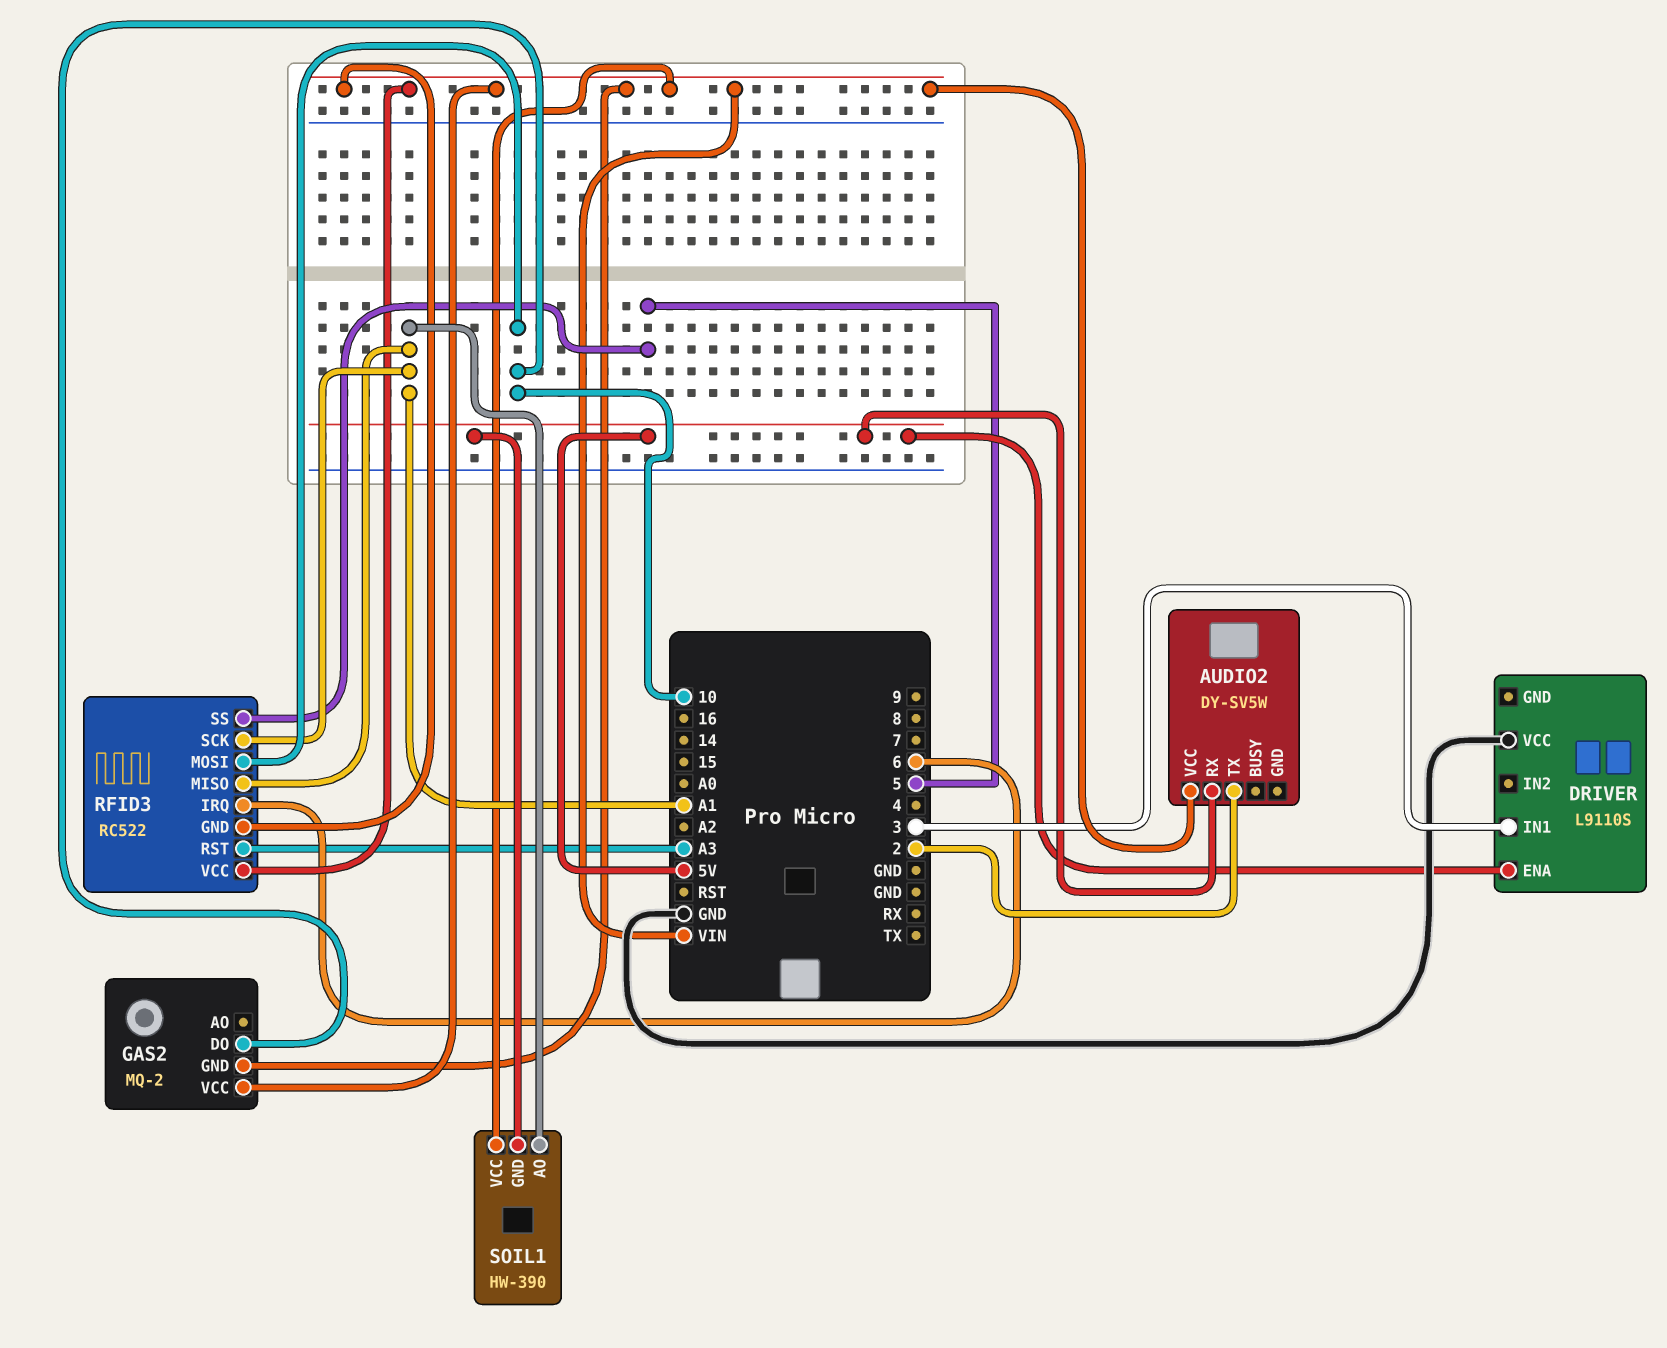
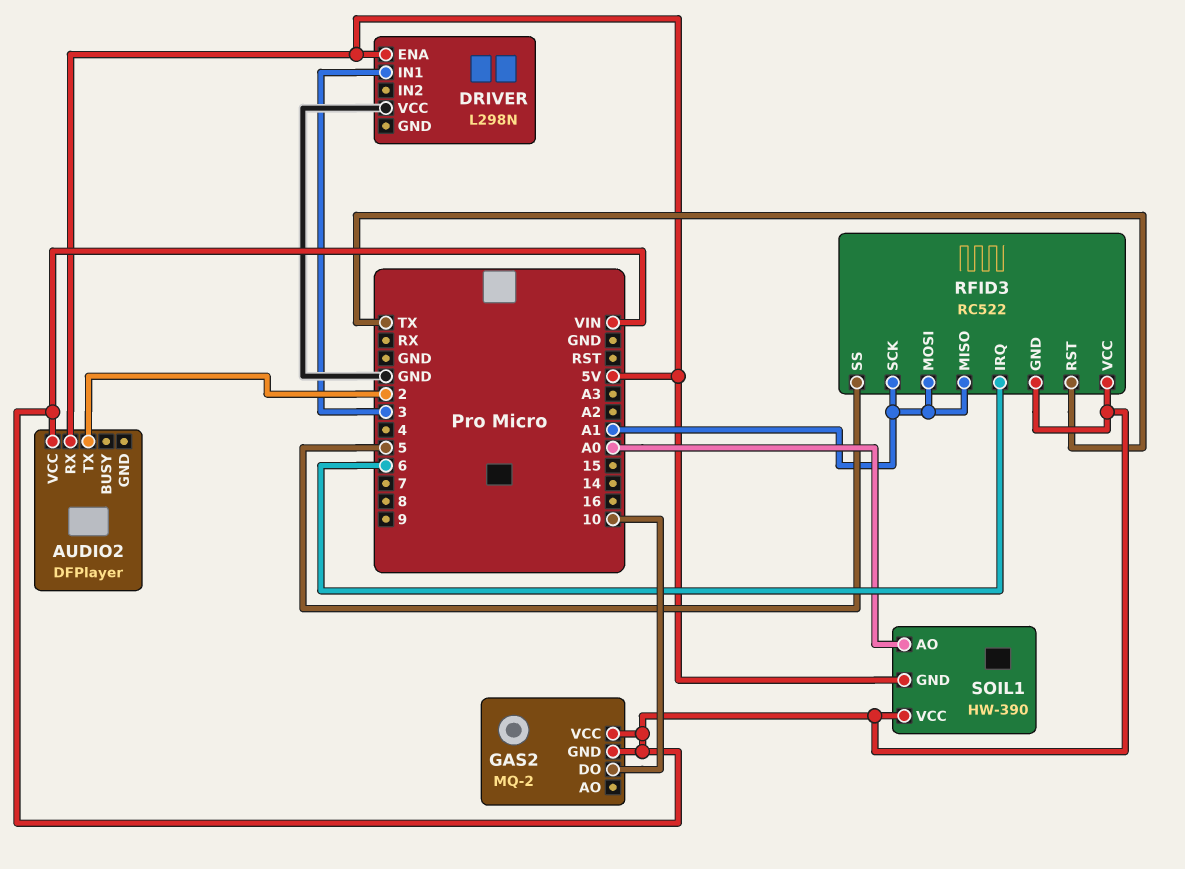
AUDIO2: DY-SV5W -> DFPlayer
DRIVER: L9110S -> L298N
RFID3 pin MOSI: 10 -> A1
RFID3 pin RST: A3 -> TX
SOIL1 pin AO: A1 -> A0

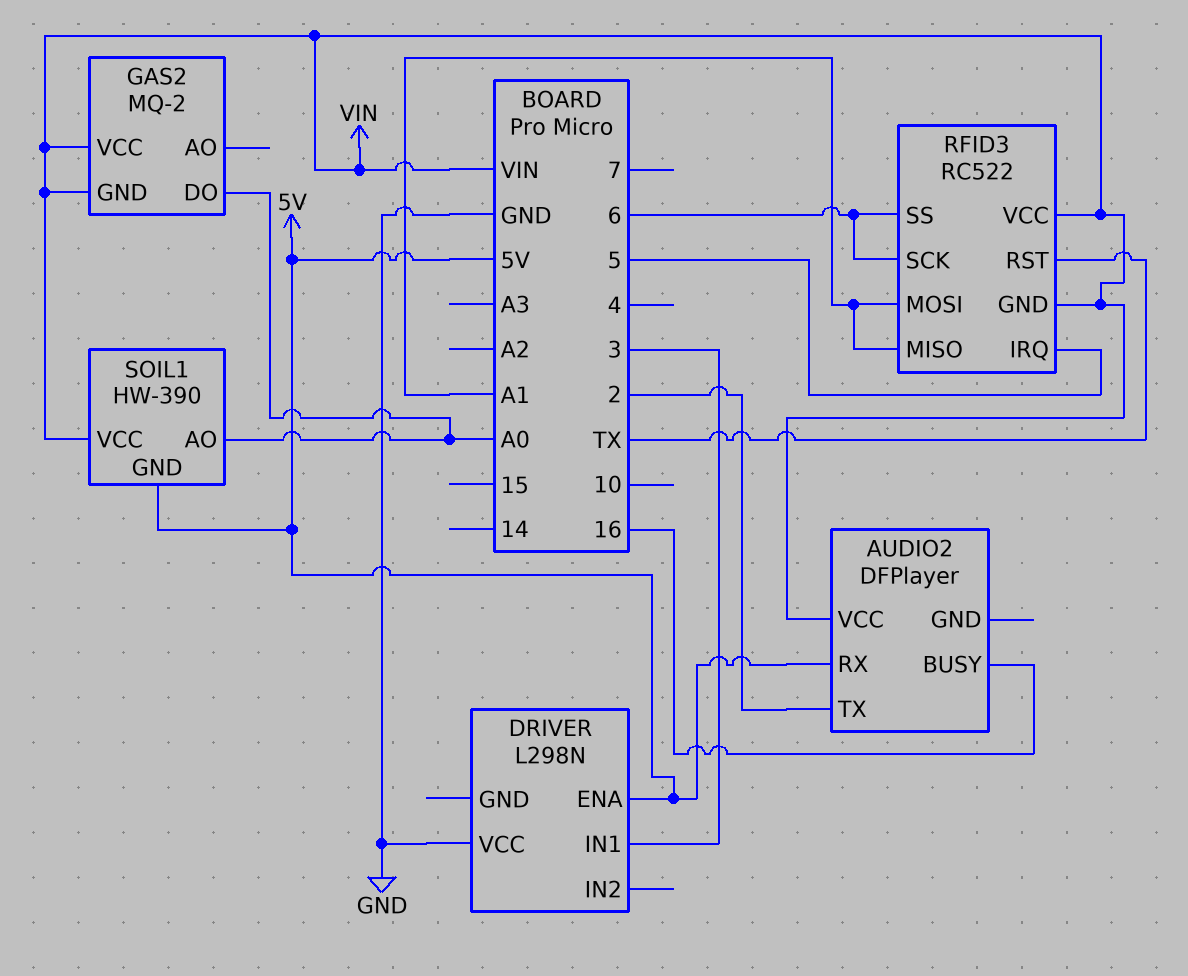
AUDIO2 pin BUSY: none -> 16
GAS2 pin DO: 10 -> A0
RFID3 pin IRQ: 6 -> 5
RFID3 pin SCK: A1 -> 6
RFID3 pin SS: 5 -> 6

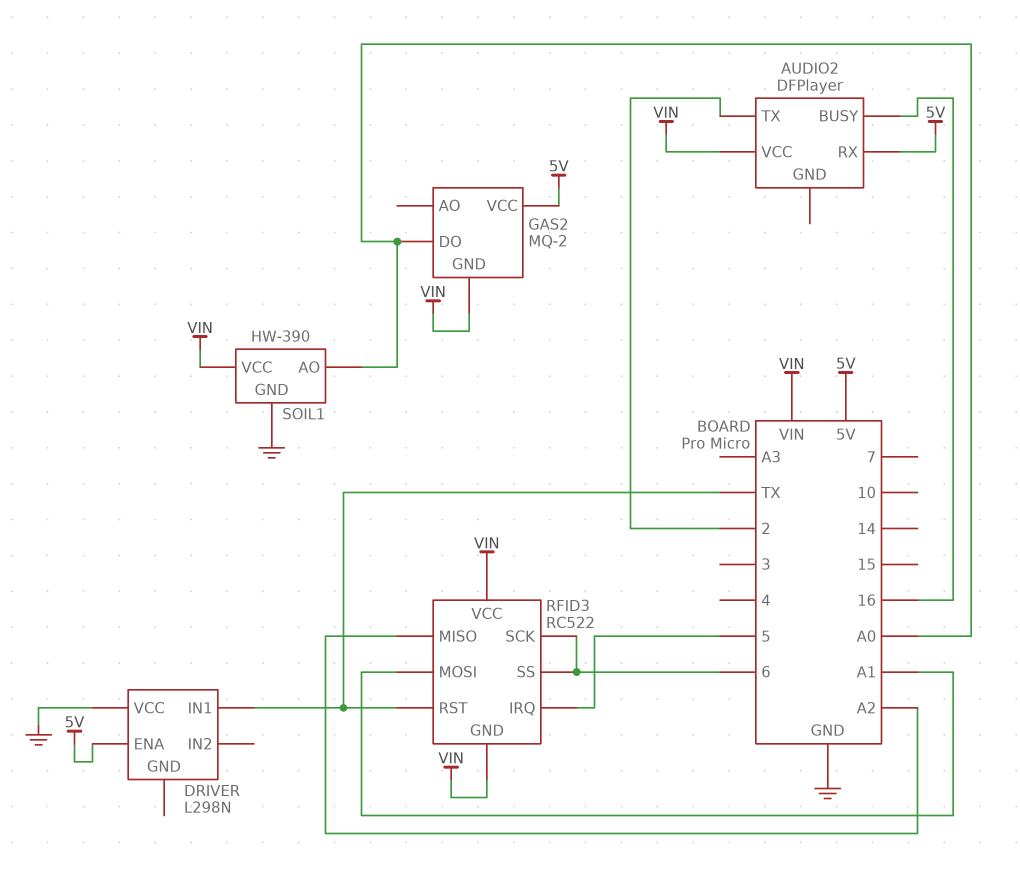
DRIVER pin IN1: 3 -> TX
GAS2 pin VCC: VIN -> 5V
RFID3 pin MISO: A1 -> A2
SOIL1 pin GND: 5V -> GND

